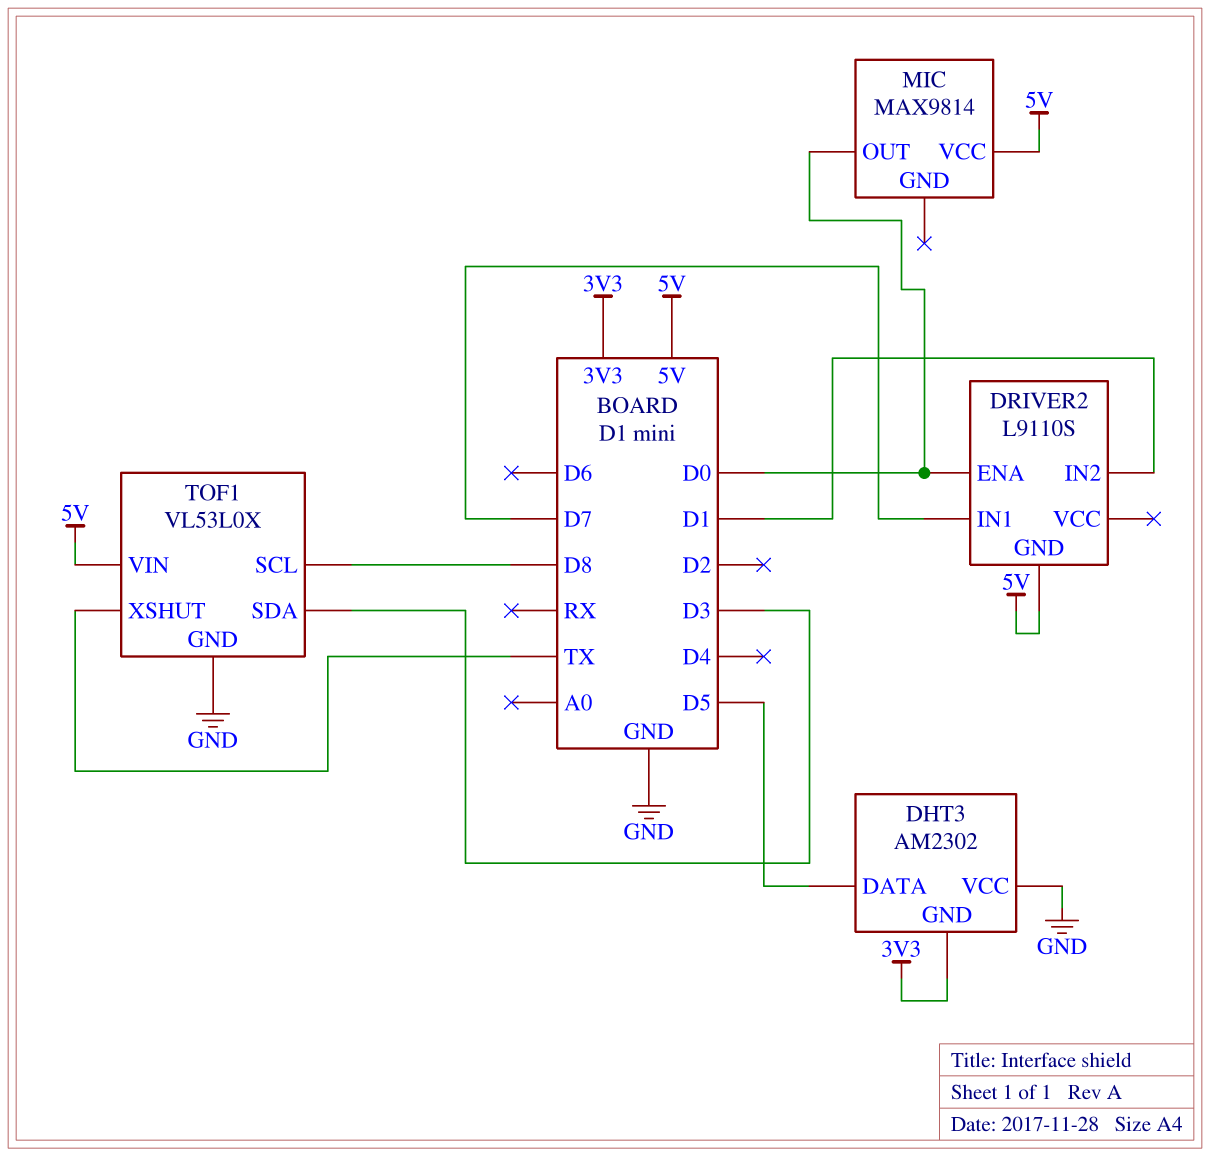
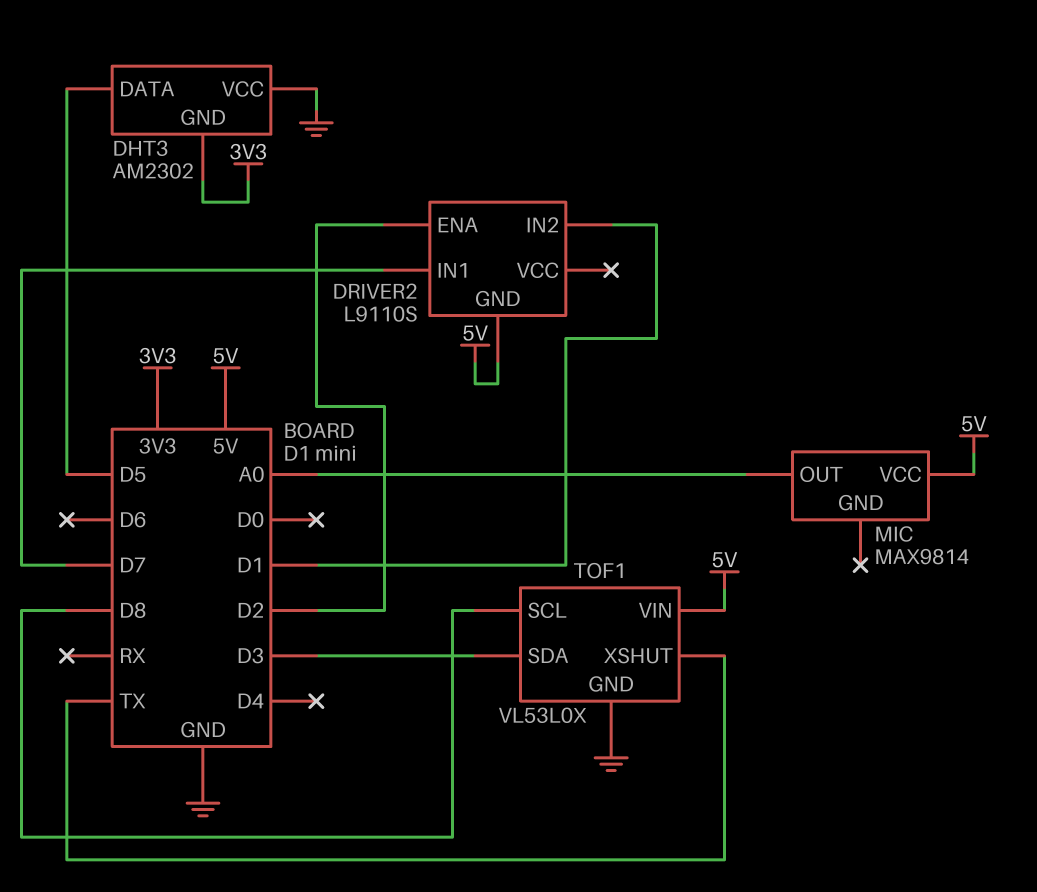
DRIVER2 pin ENA: D0 -> D2
MIC pin OUT: D0 -> A0

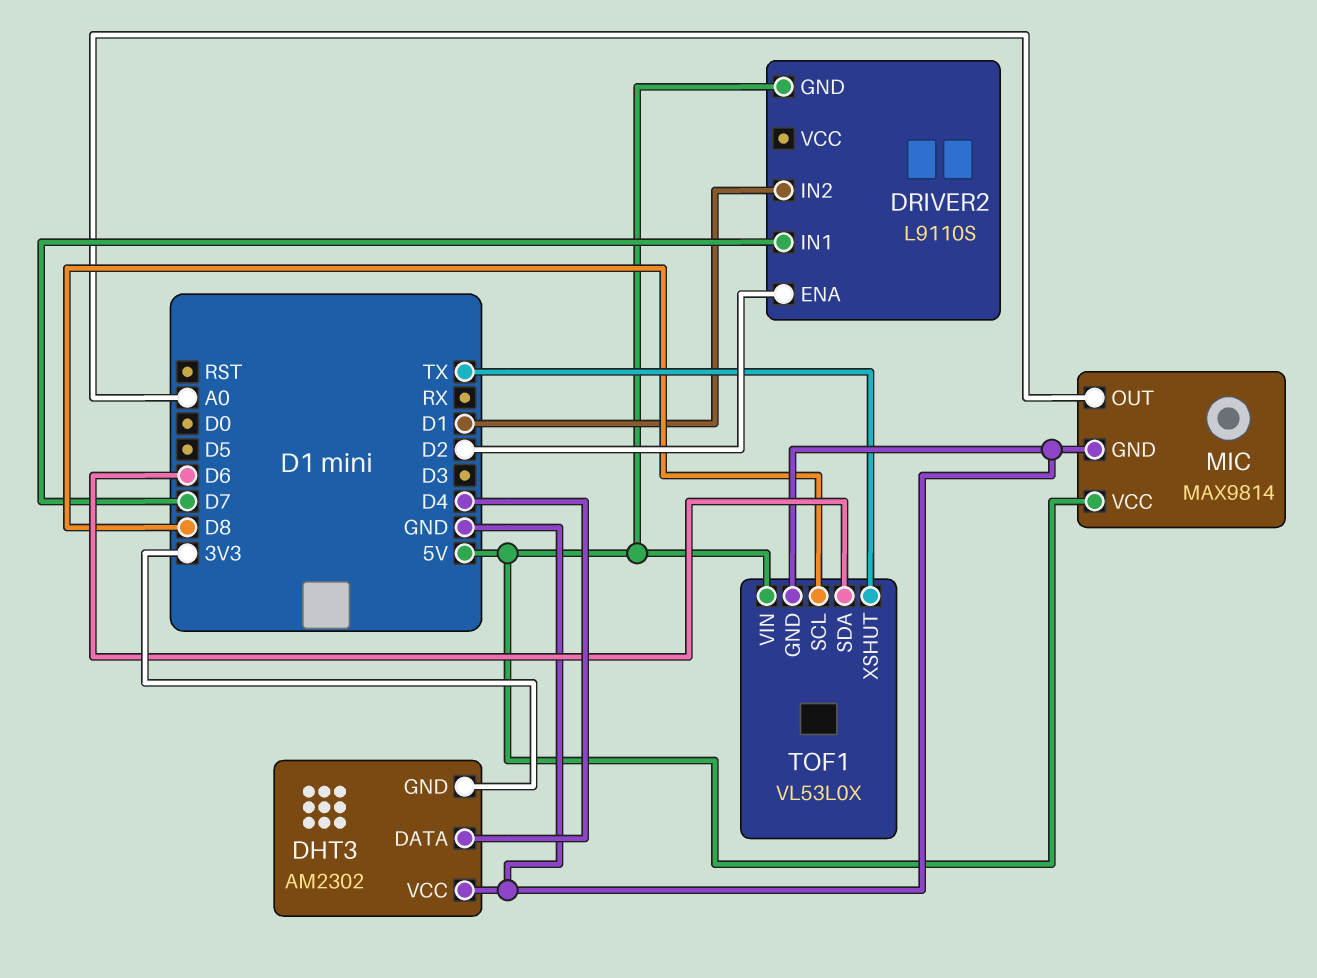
DHT3 pin DATA: D5 -> D4
MIC pin GND: none -> GND
TOF1 pin SDA: D3 -> D6

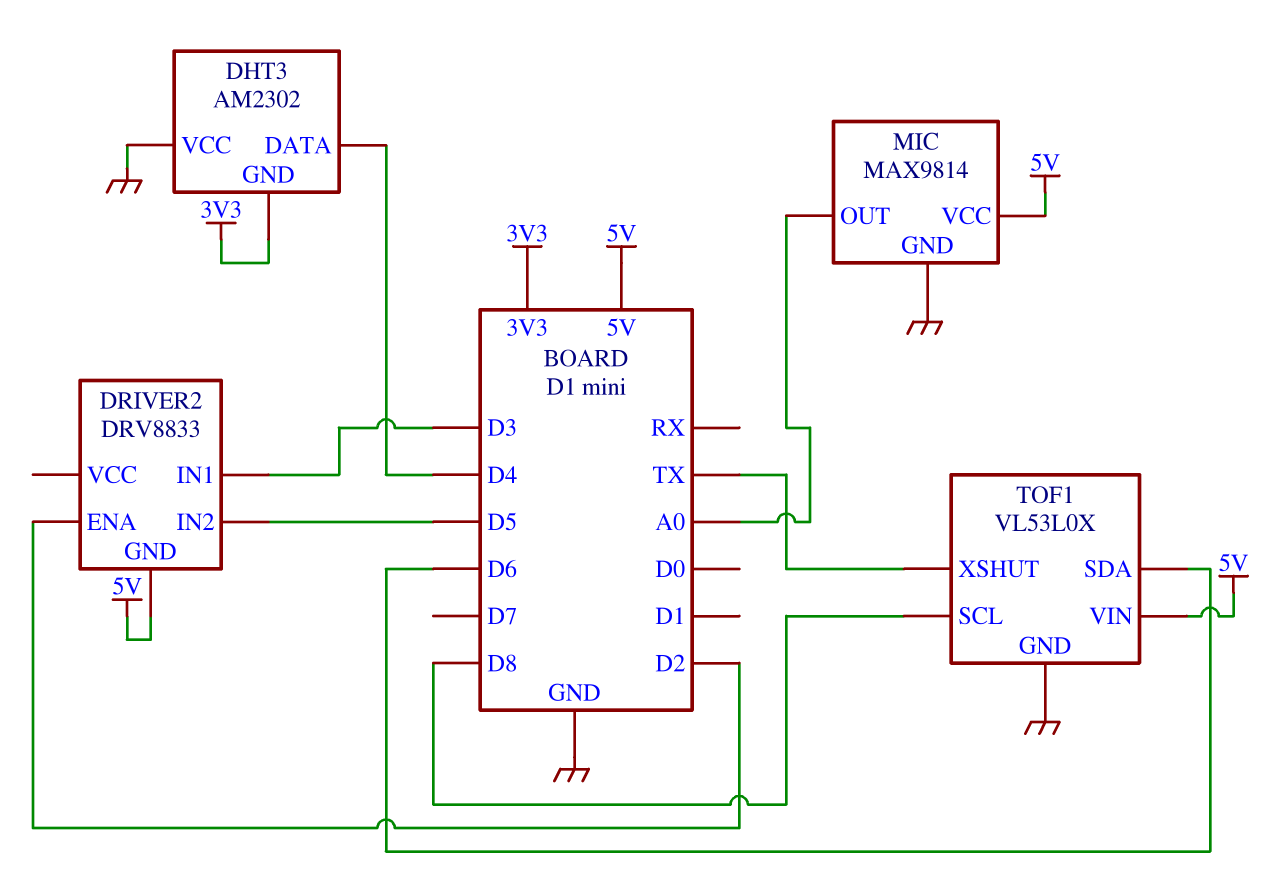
DRIVER2: L9110S -> DRV8833
DRIVER2 pin IN1: D7 -> D3
DRIVER2 pin IN2: D1 -> D5

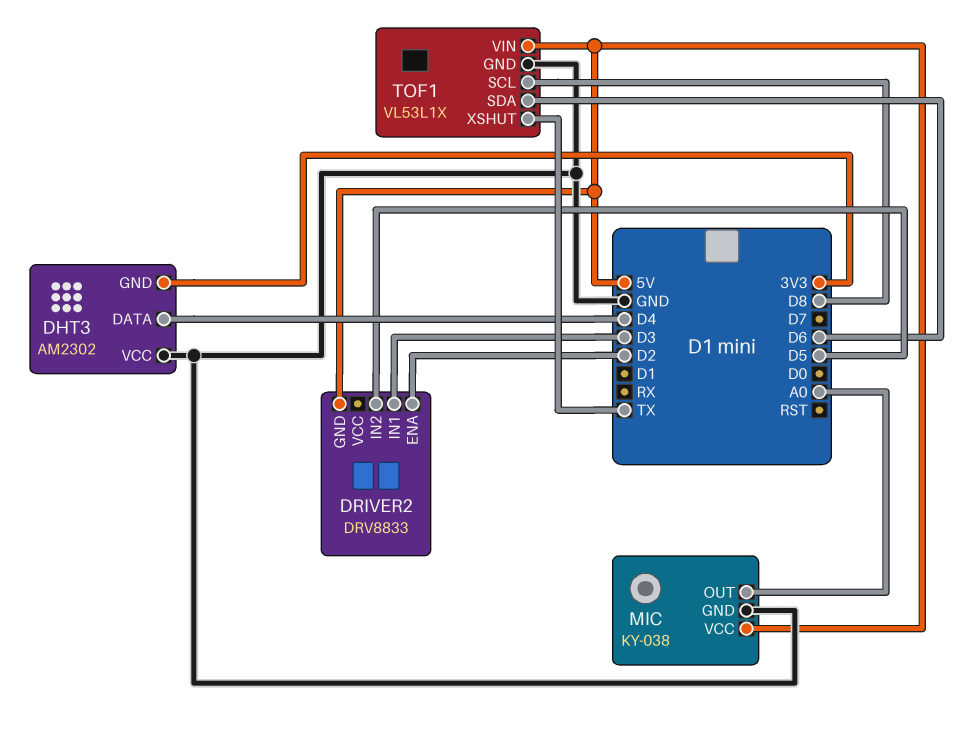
MIC: MAX9814 -> KY-038
TOF1: VL53L0X -> VL53L1X

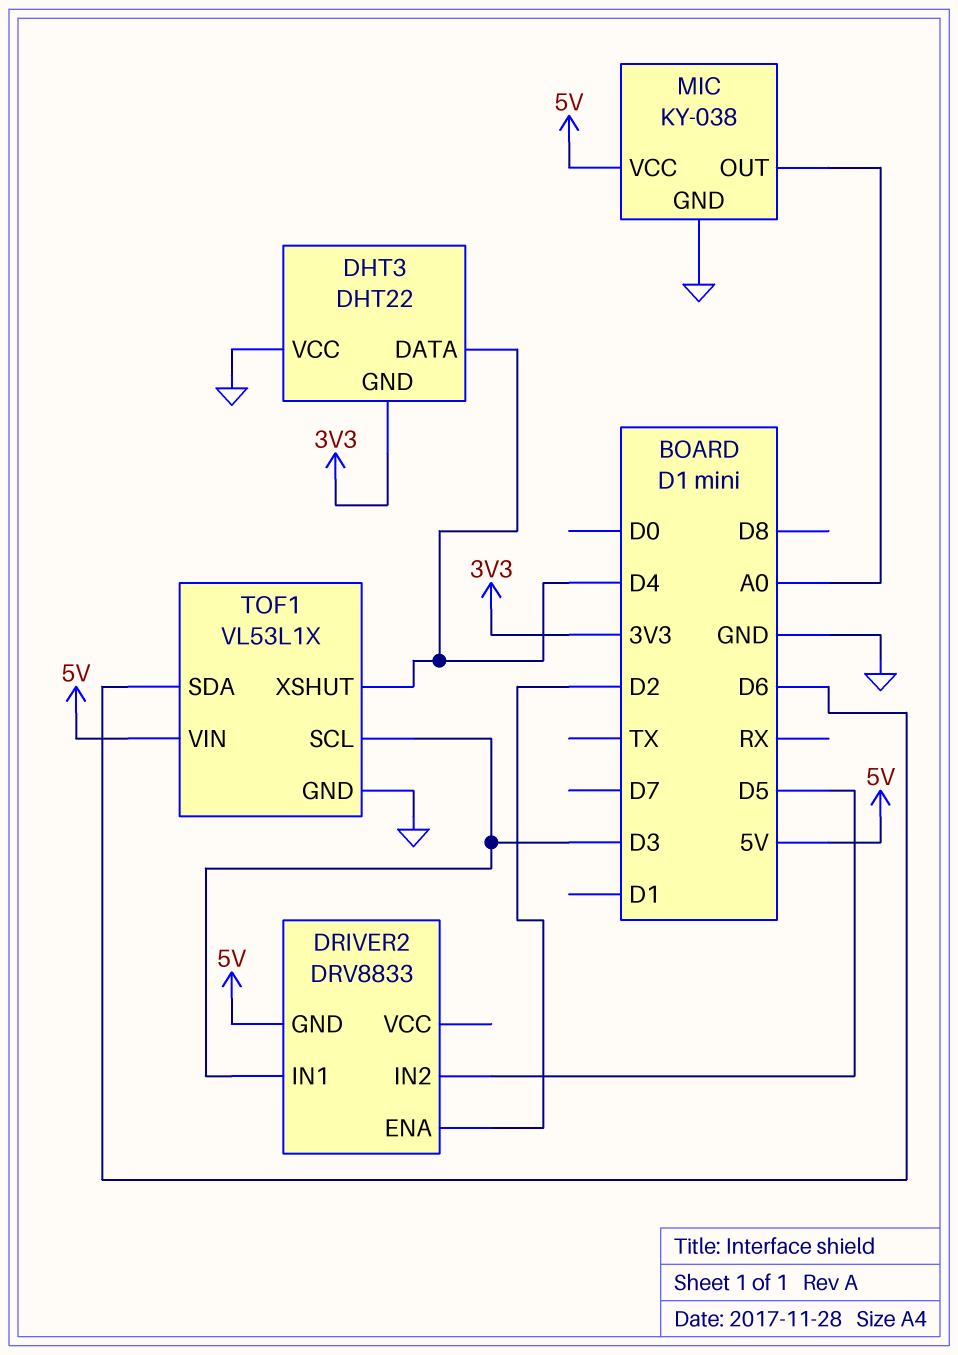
DHT3: AM2302 -> DHT22
TOF1 pin SCL: D8 -> D3
TOF1 pin XSHUT: TX -> D4

